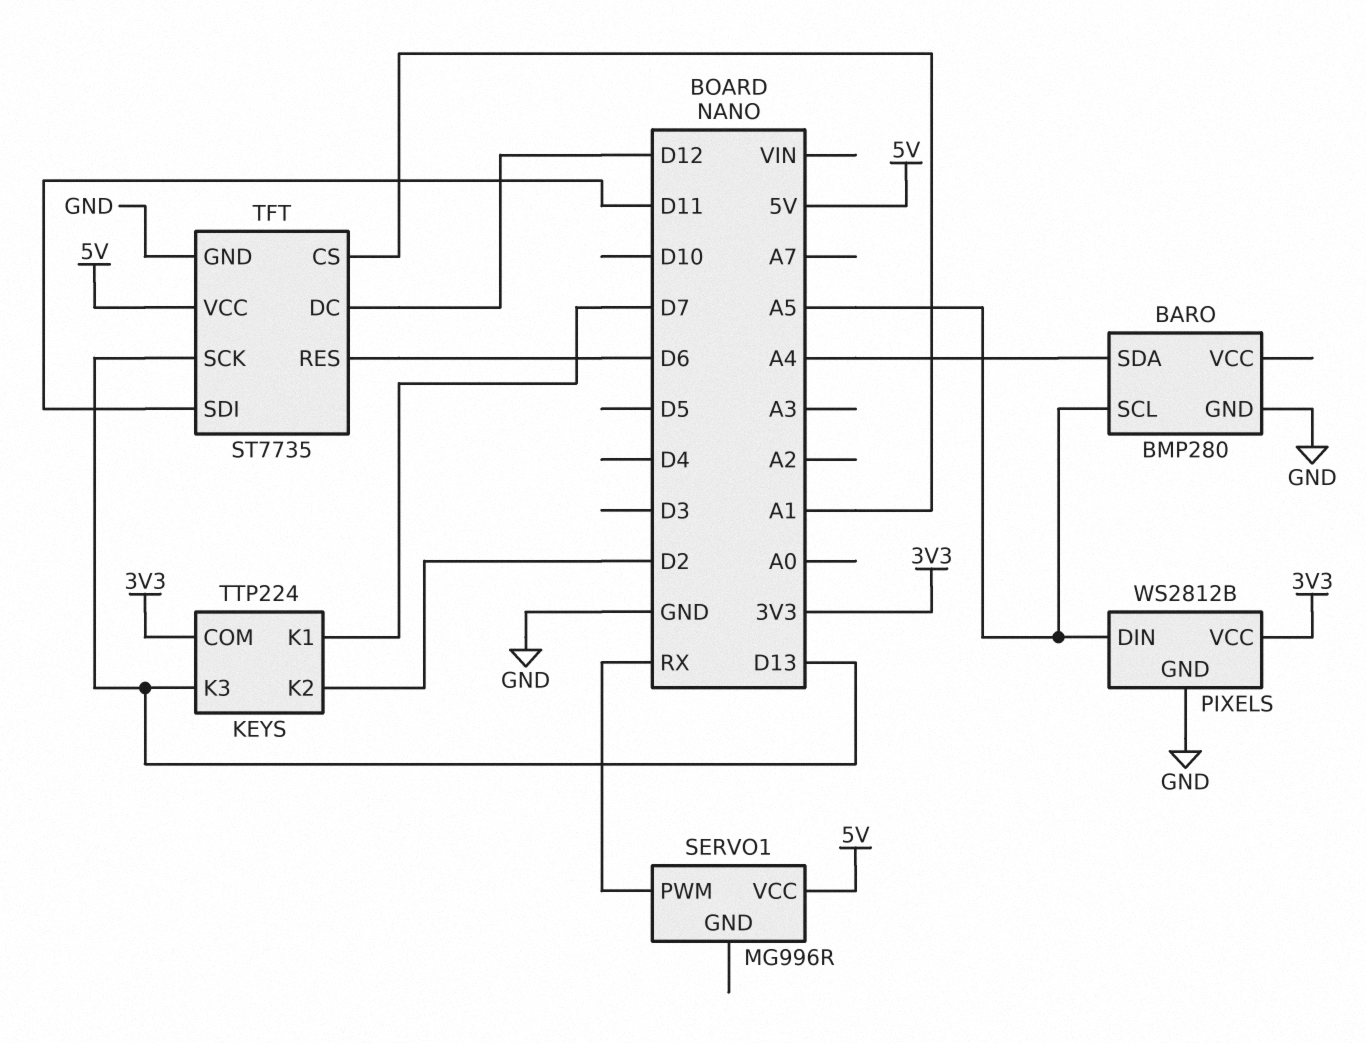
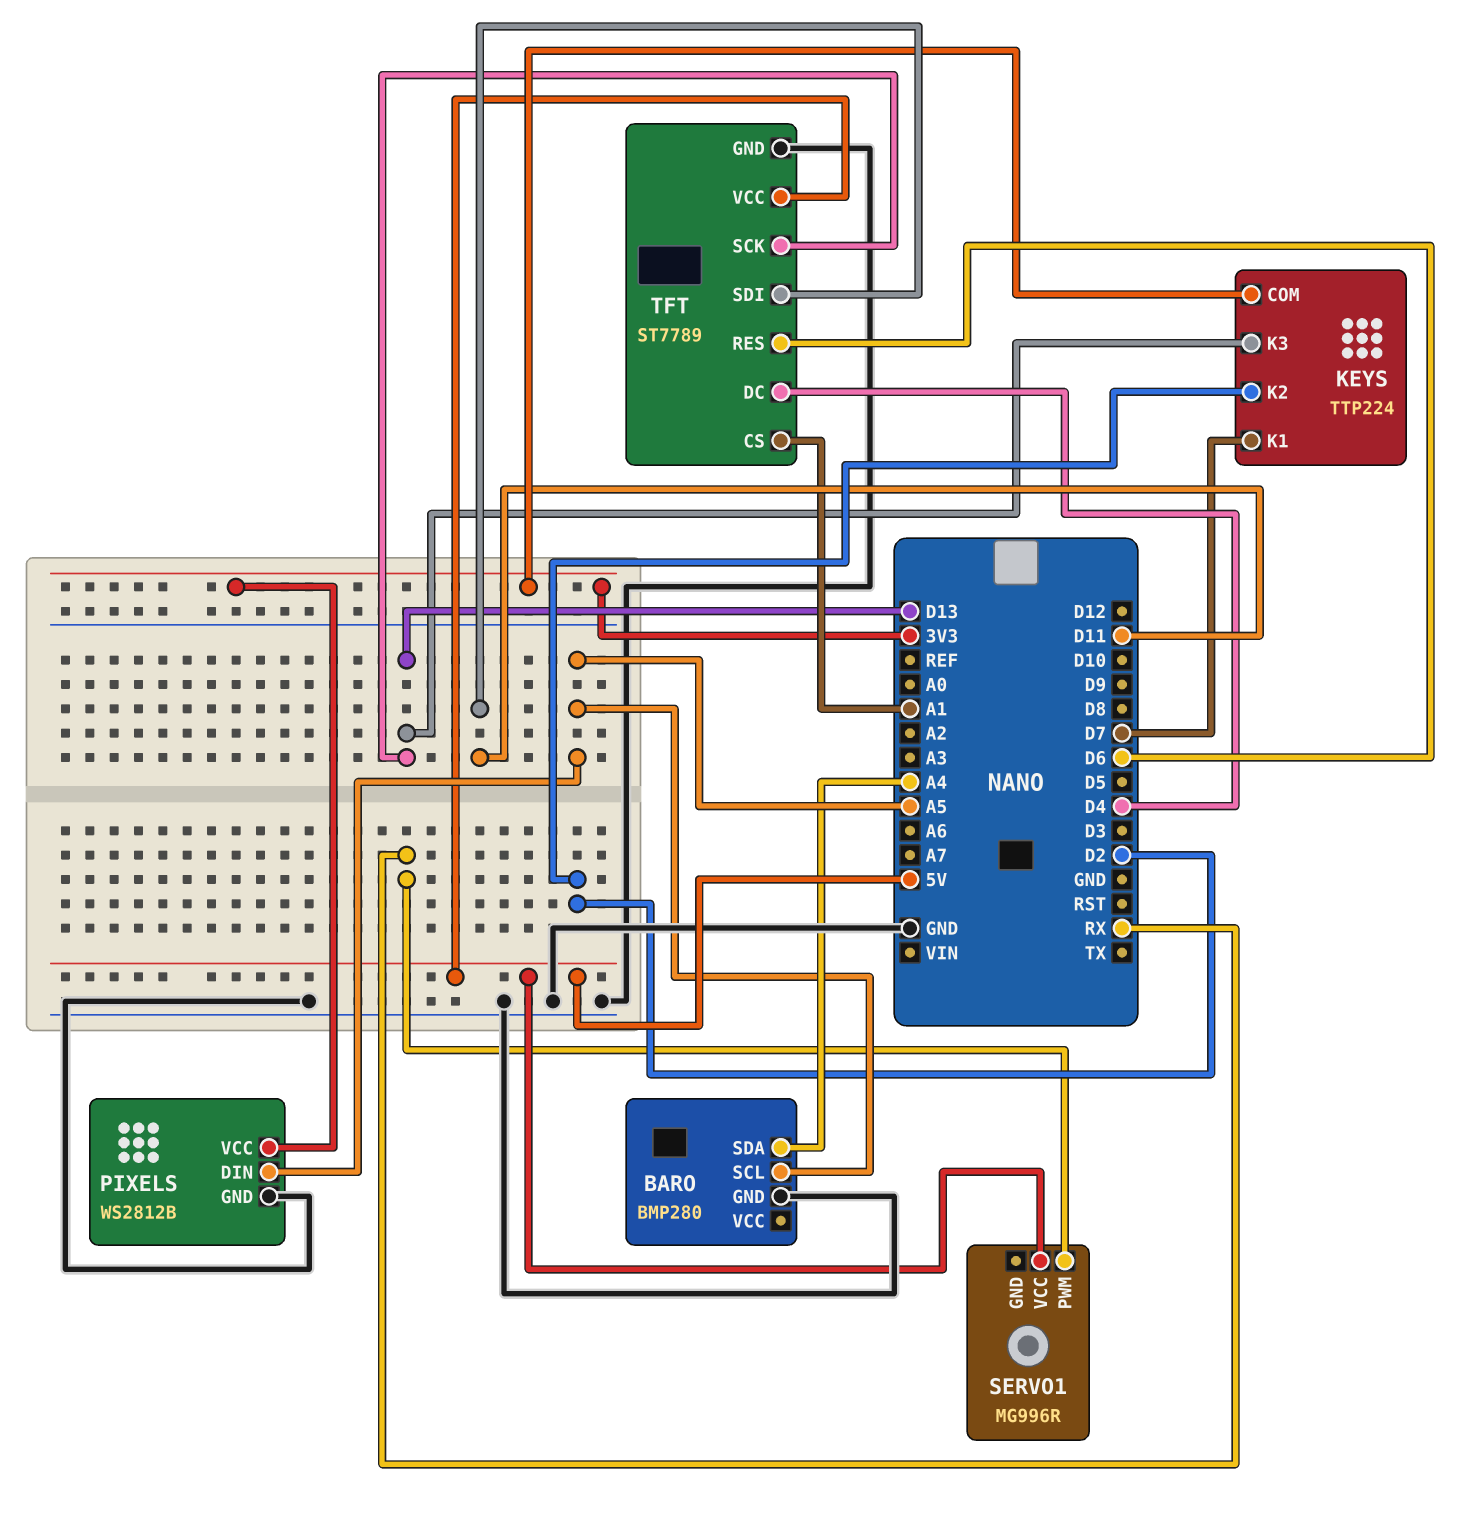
TFT: ST7735 -> ST7789
TFT pin DC: D12 -> D4

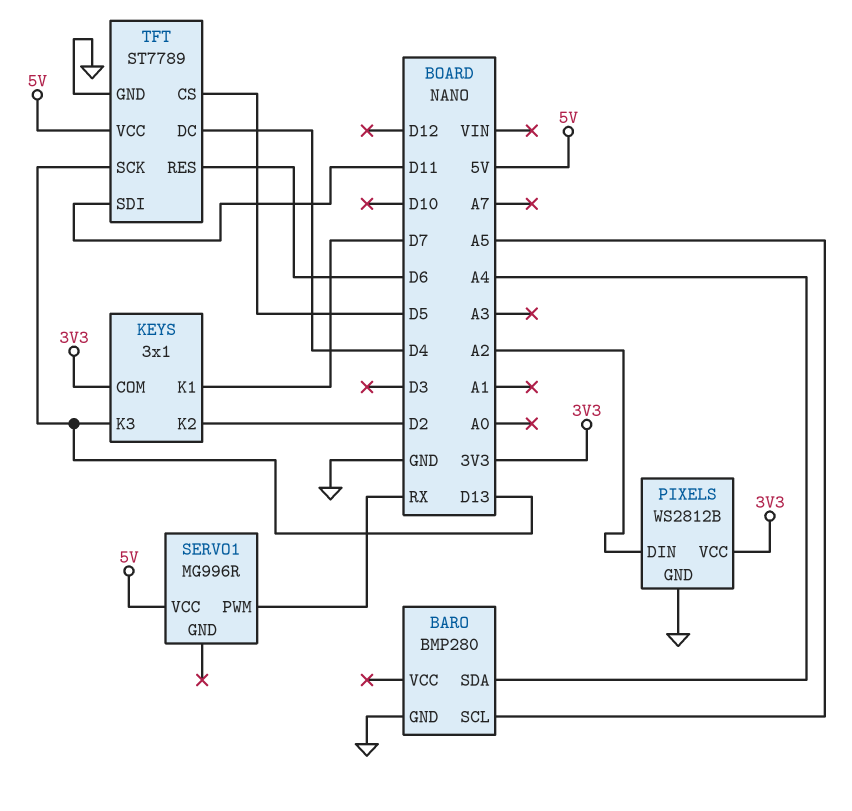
KEYS: TTP224 -> 3x1
PIXELS pin DIN: A5 -> A2
TFT pin CS: A1 -> D5

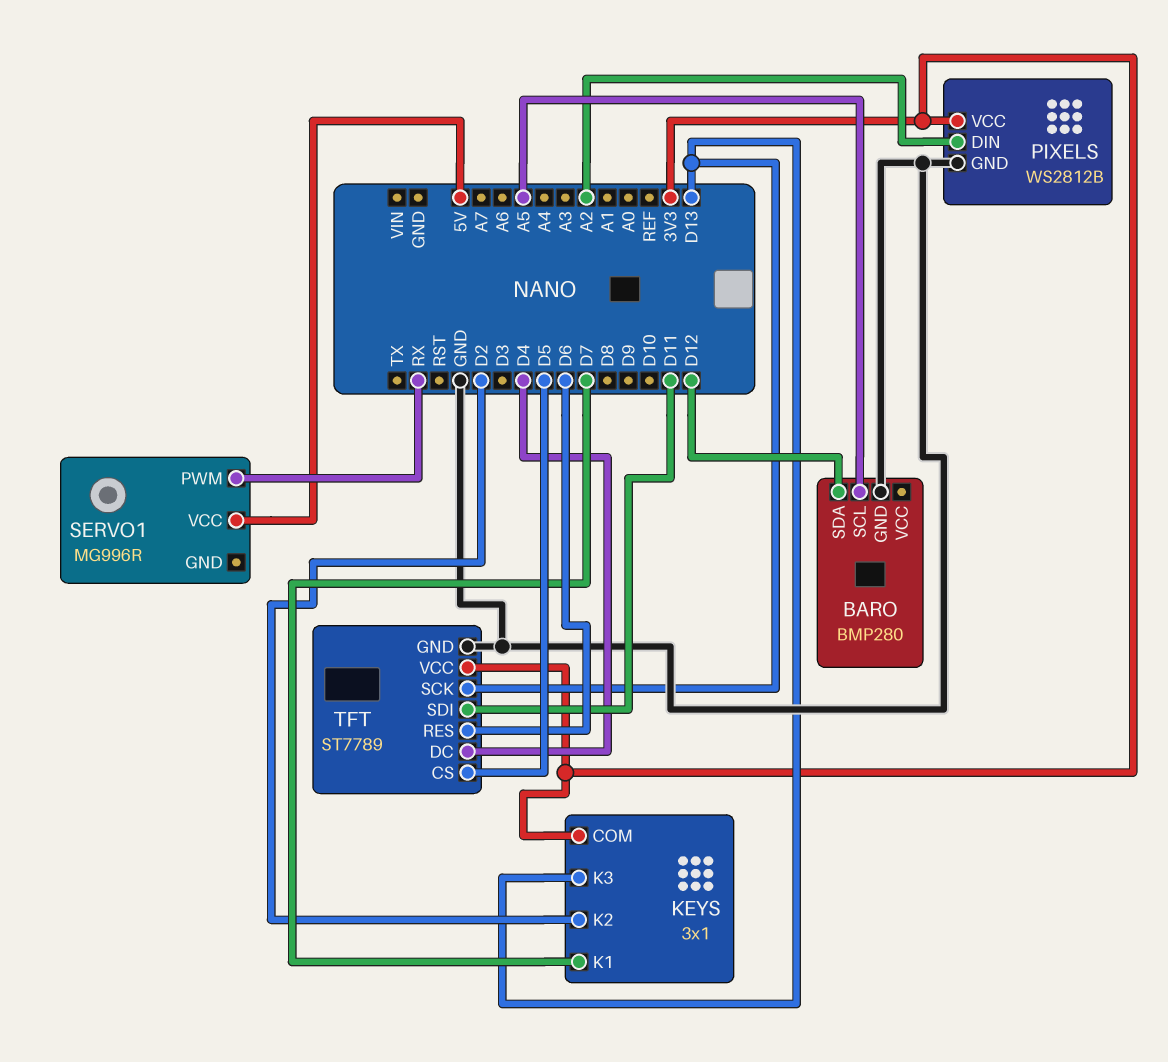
BARO pin SDA: A4 -> D12
TFT pin VCC: 5V -> 3V3

